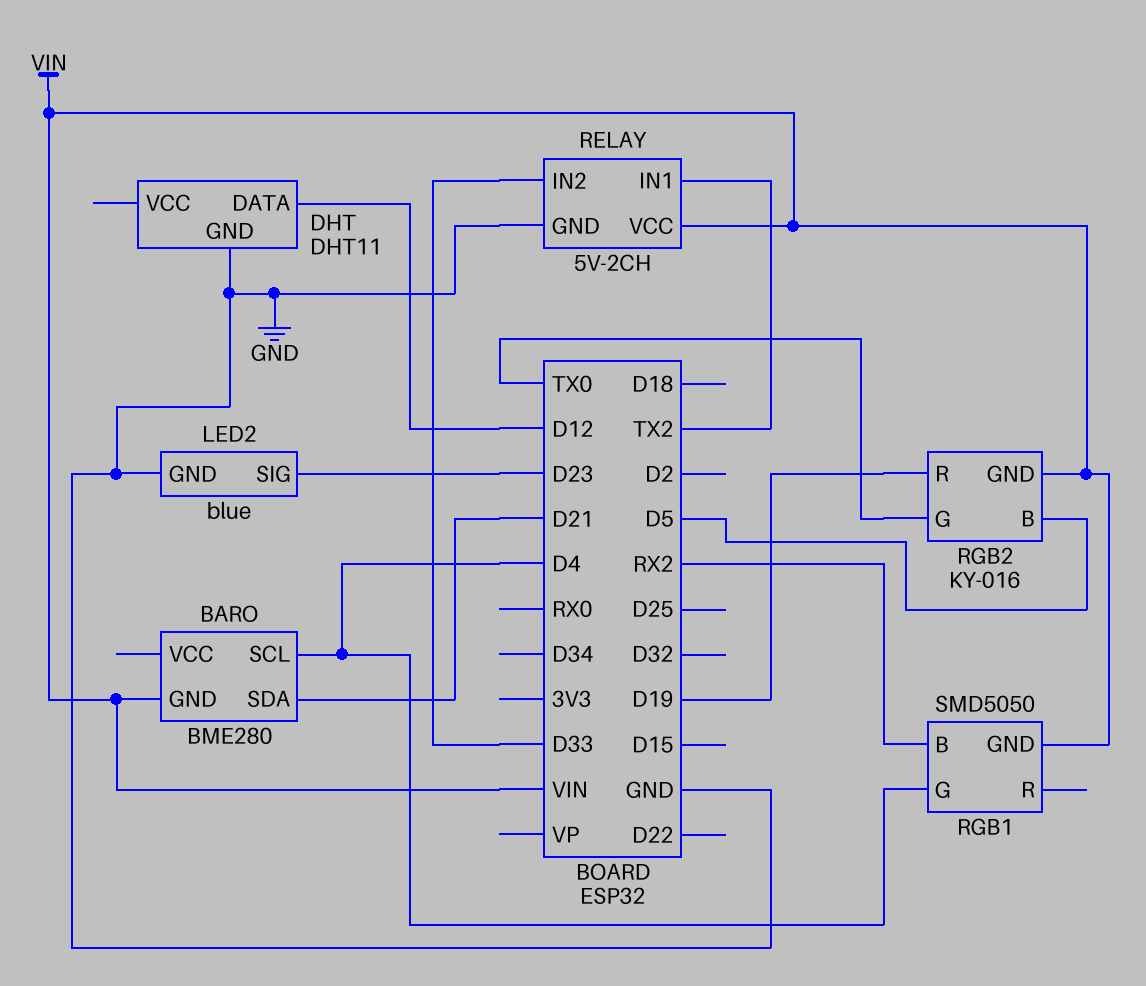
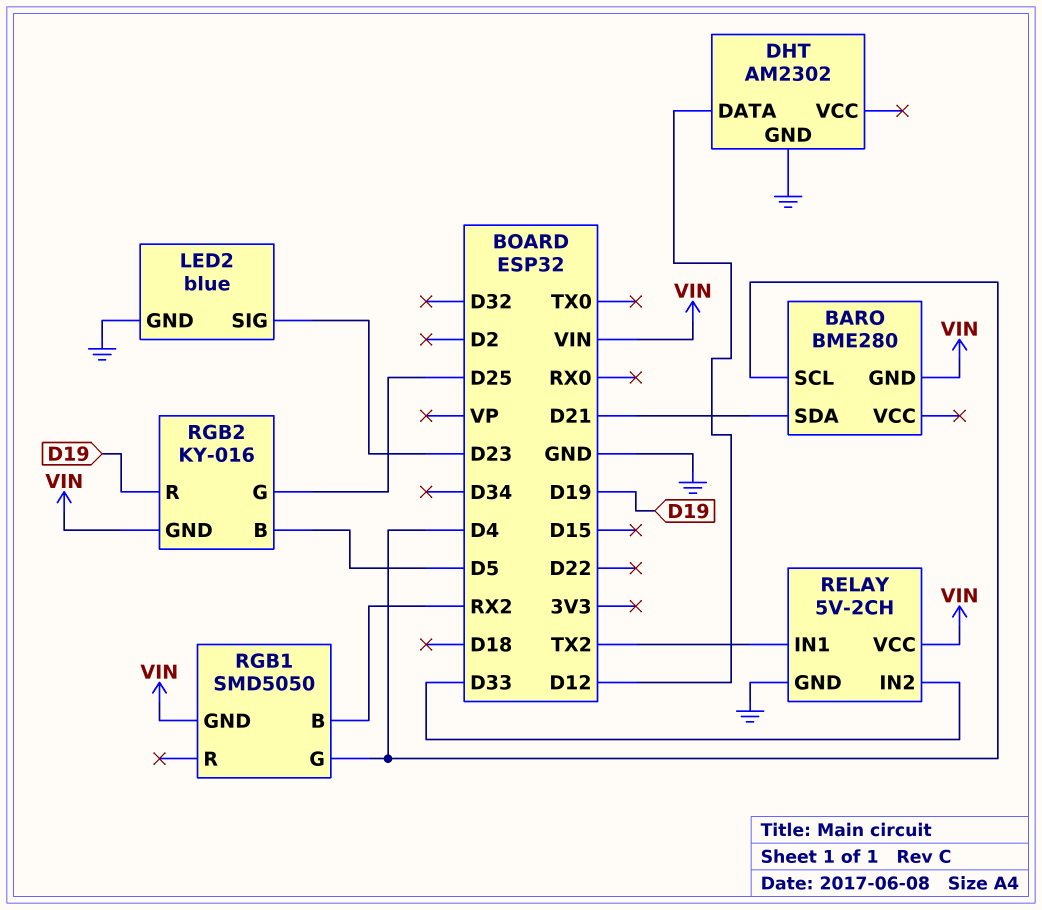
DHT: DHT11 -> AM2302
RGB2 pin G: TX0 -> D25

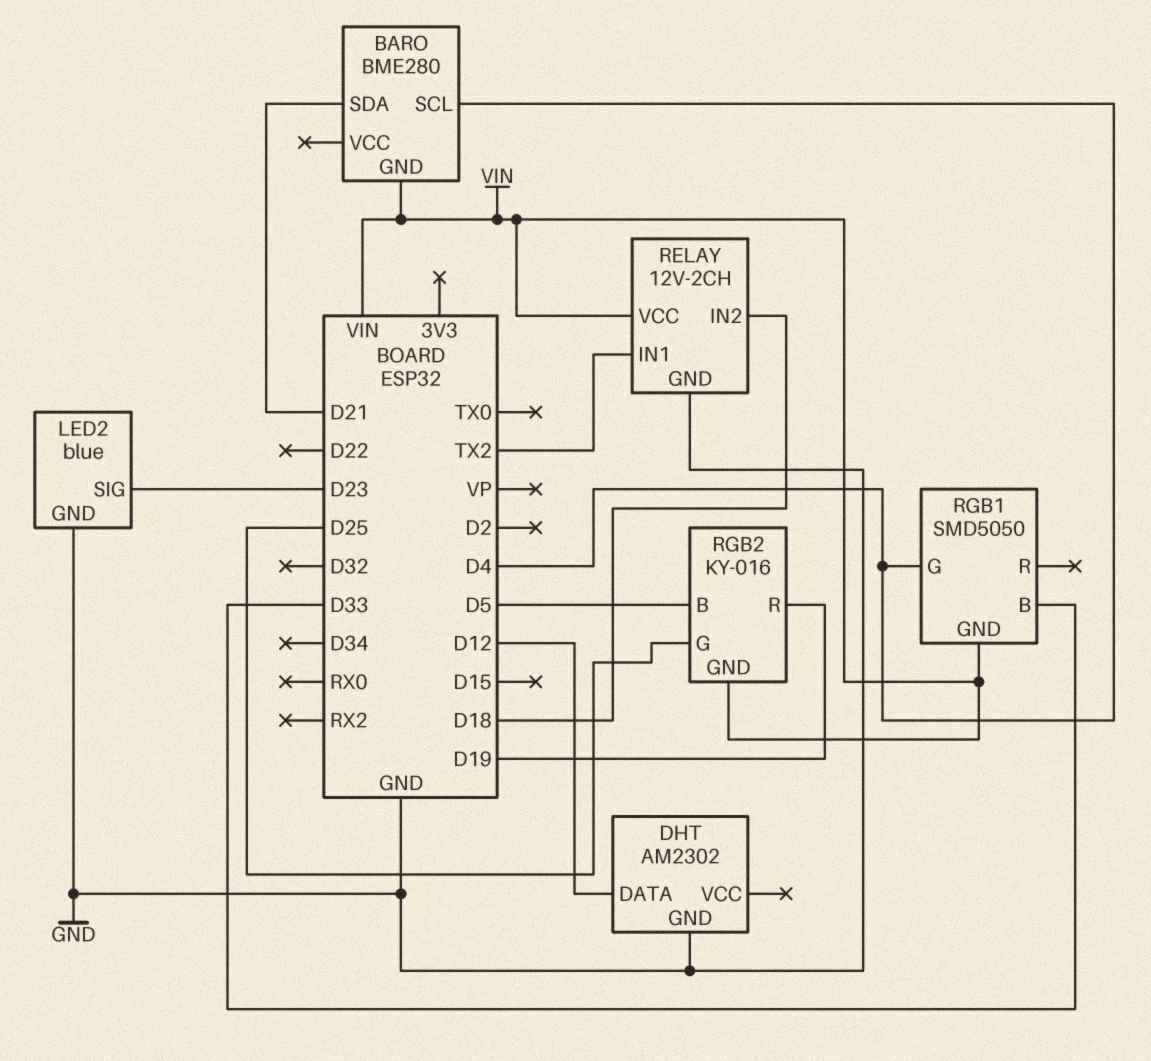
RELAY: 5V-2CH -> 12V-2CH
RELAY pin IN2: D33 -> D18
RGB1 pin B: RX2 -> D33

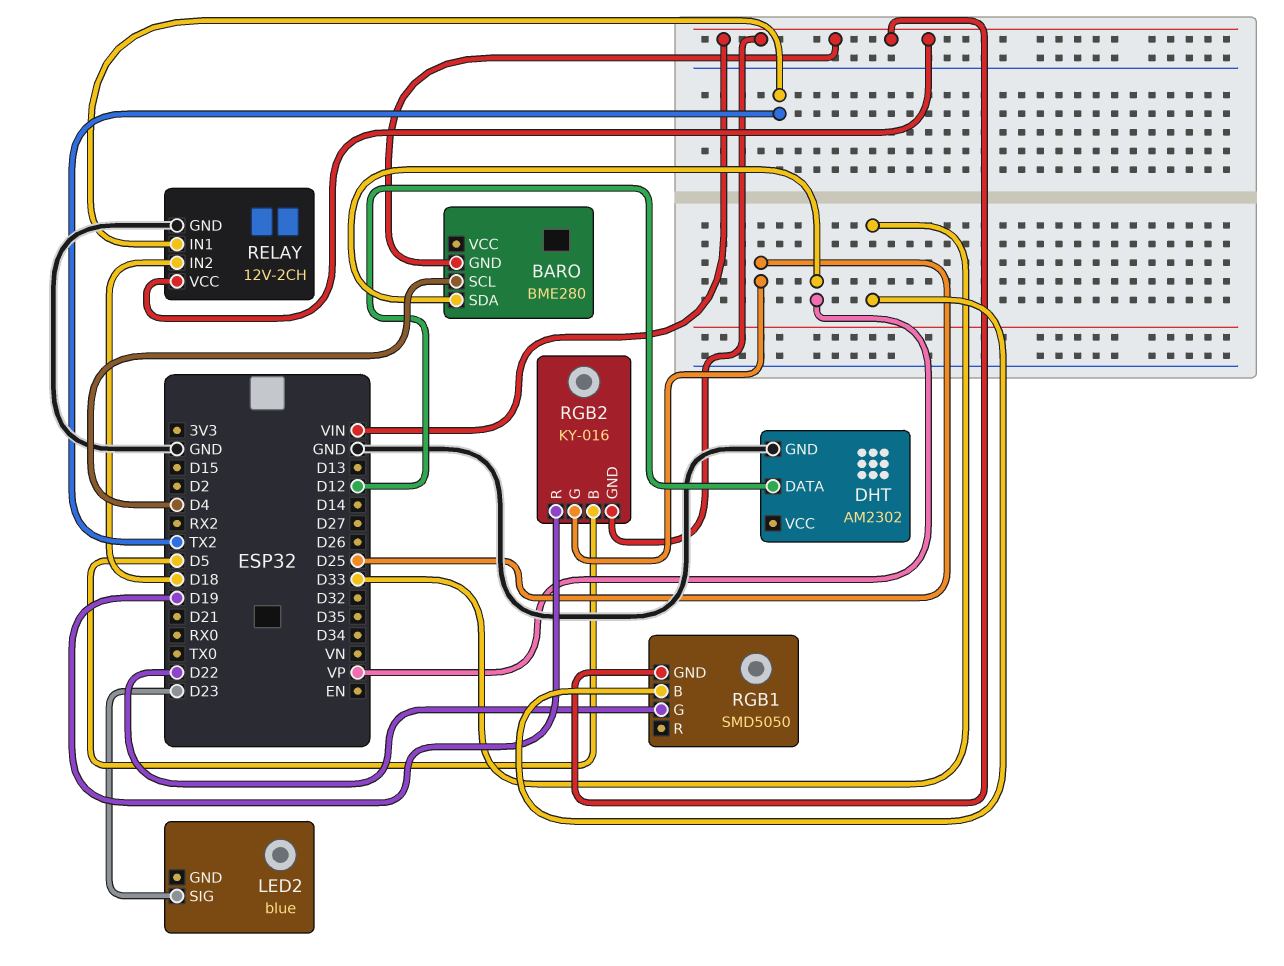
BARO pin SDA: D21 -> VP
LED2 pin GND: GND -> none
RGB1 pin G: D4 -> D22

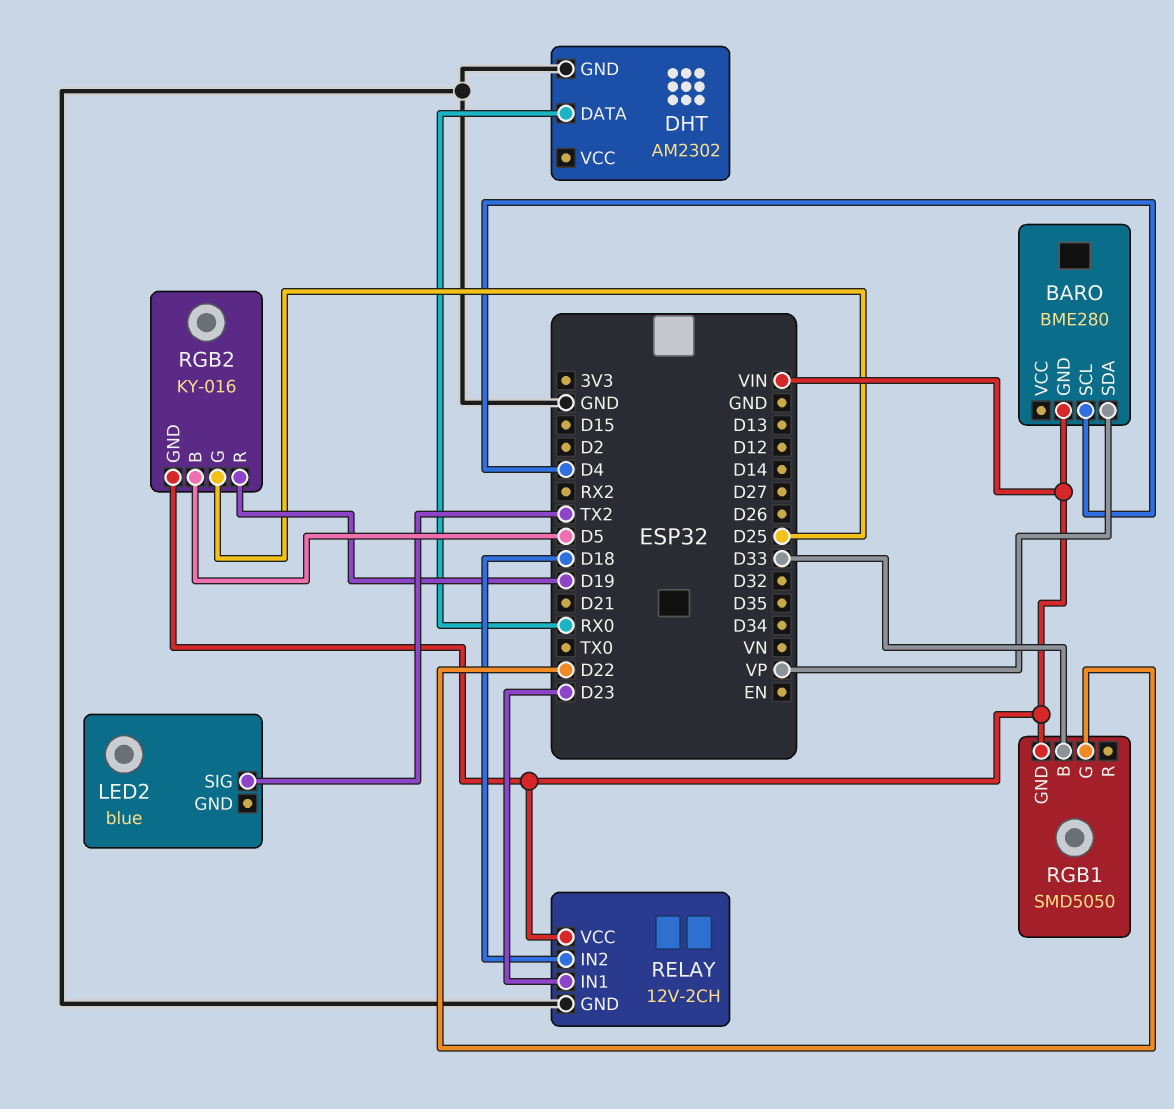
DHT pin DATA: D12 -> RX0
LED2 pin SIG: D23 -> TX2
RELAY pin IN1: TX2 -> D23

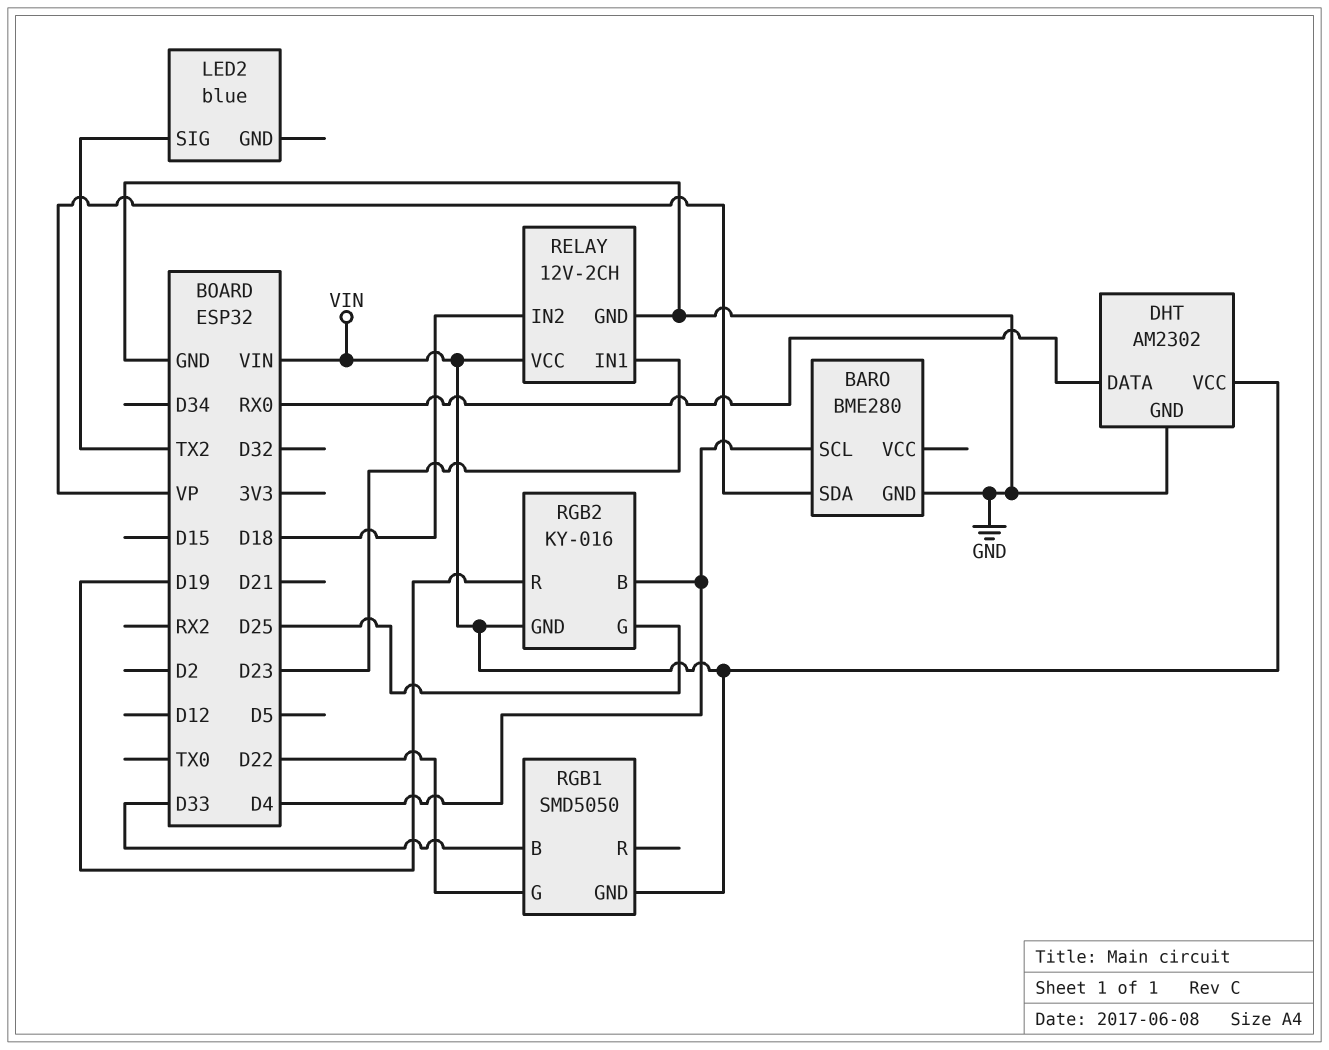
BARO pin GND: VIN -> GND
DHT pin VCC: none -> VIN
RGB2 pin B: D5 -> D4

